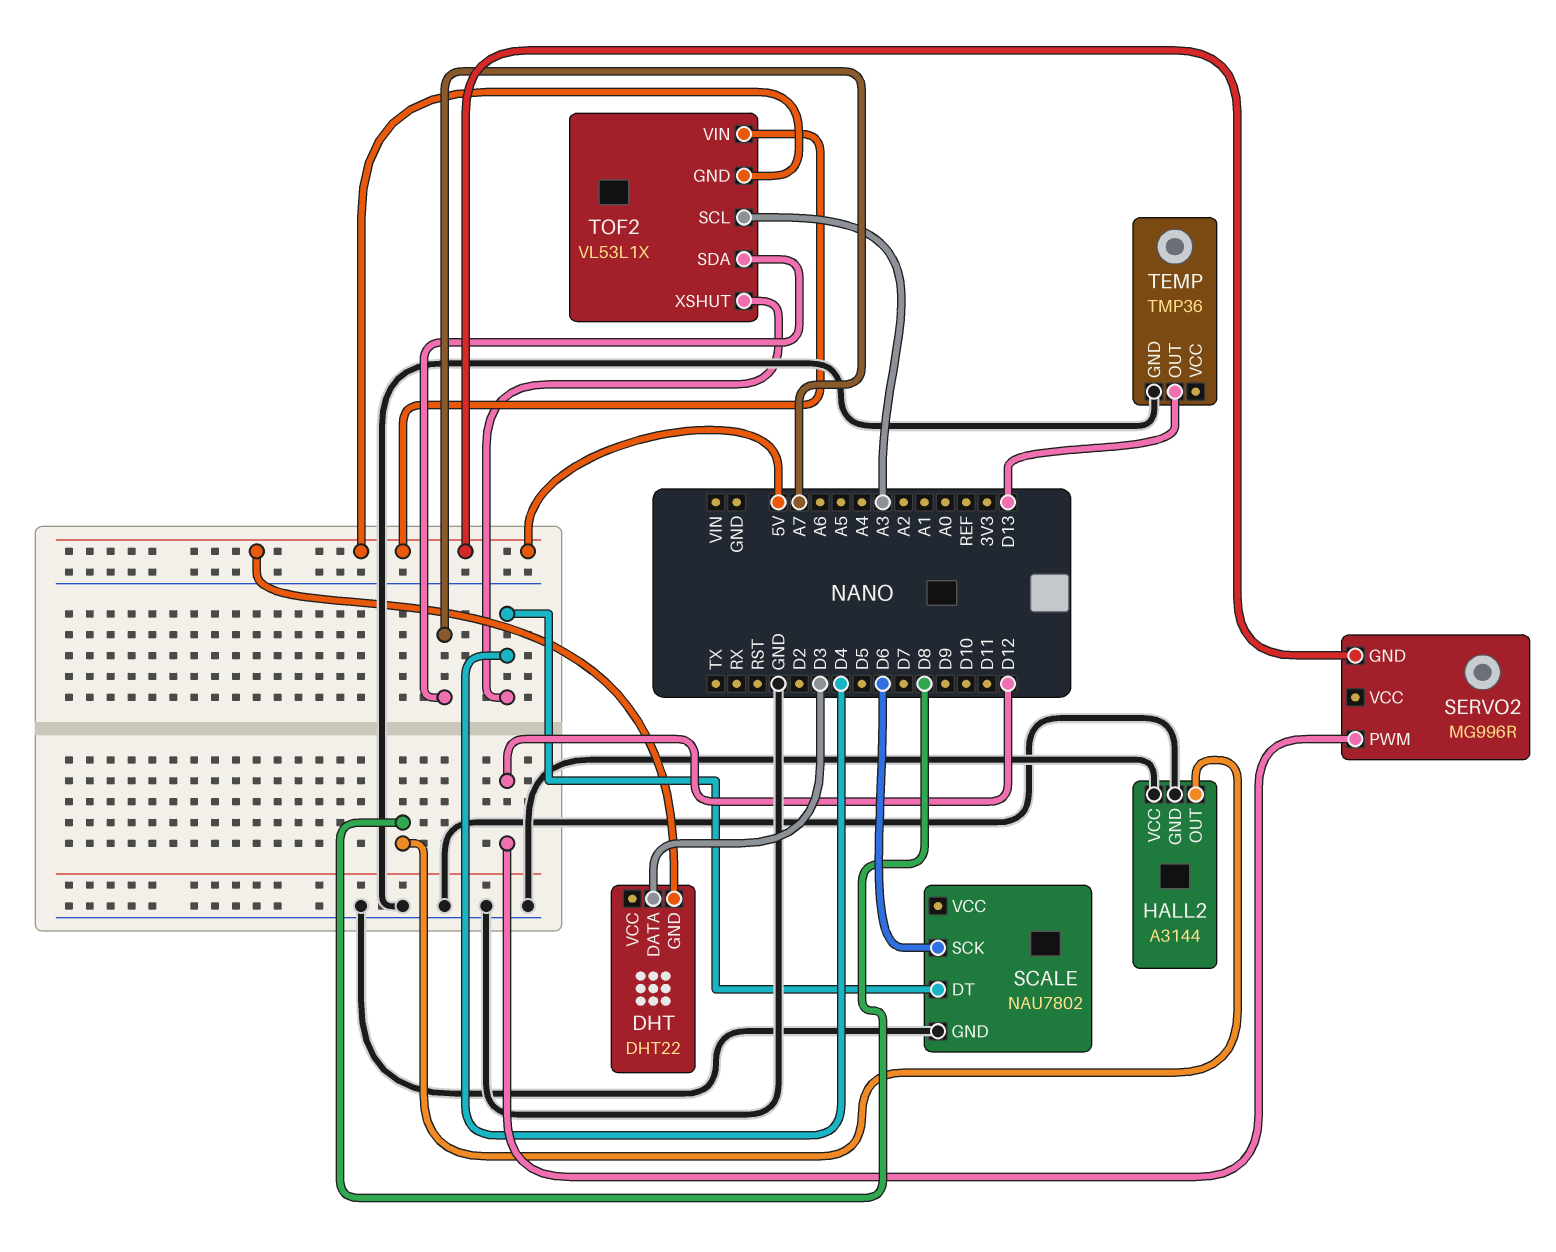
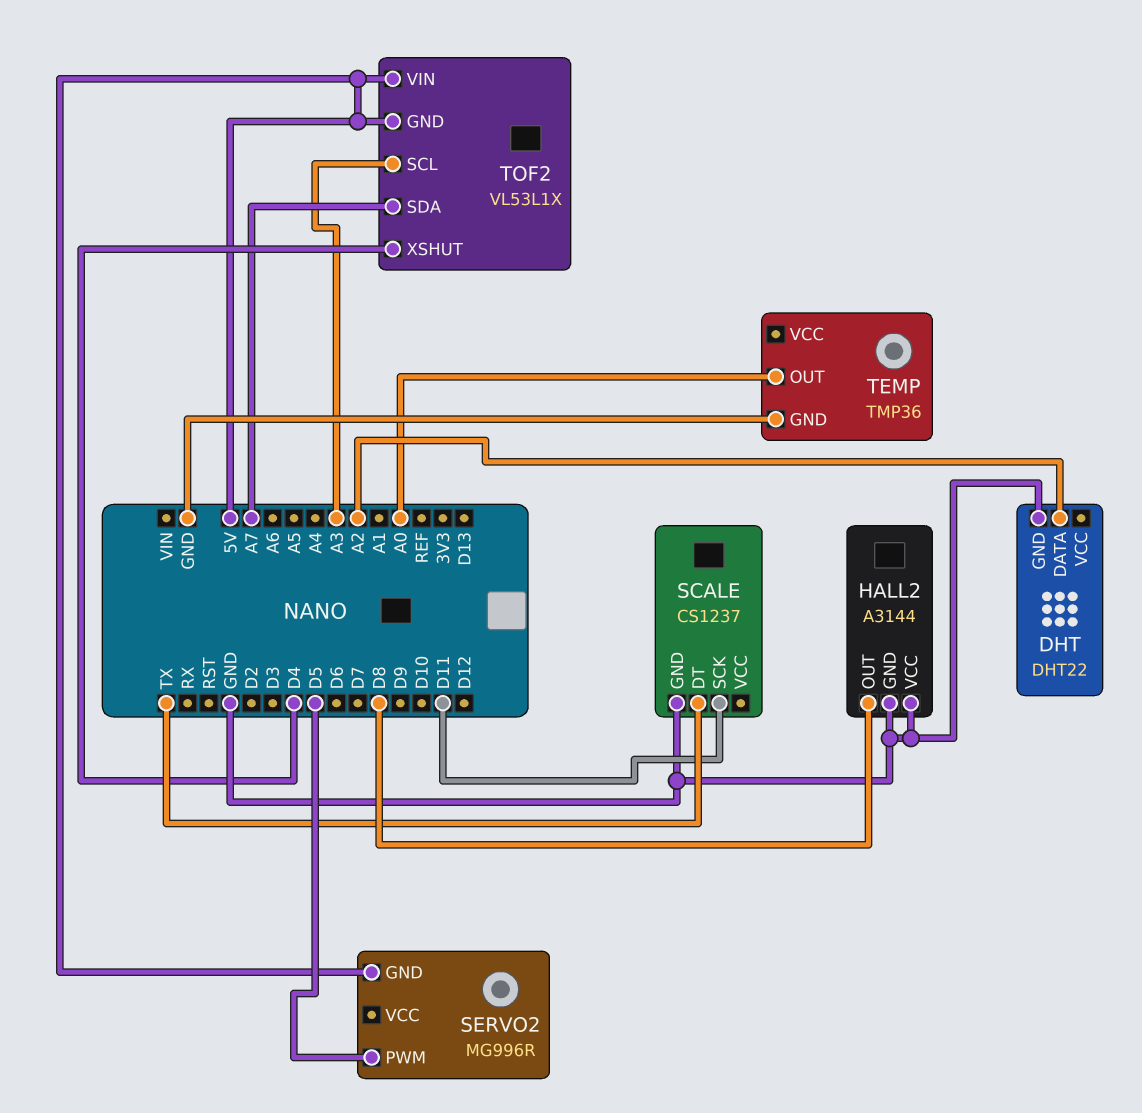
DHT pin DATA: D3 -> A2
DHT pin GND: 5V -> GND
SCALE: NAU7802 -> CS1237
SCALE pin DT: D4 -> TX
SCALE pin SCK: D6 -> D11
SERVO2 pin PWM: D12 -> D5
TEMP pin OUT: D13 -> A0

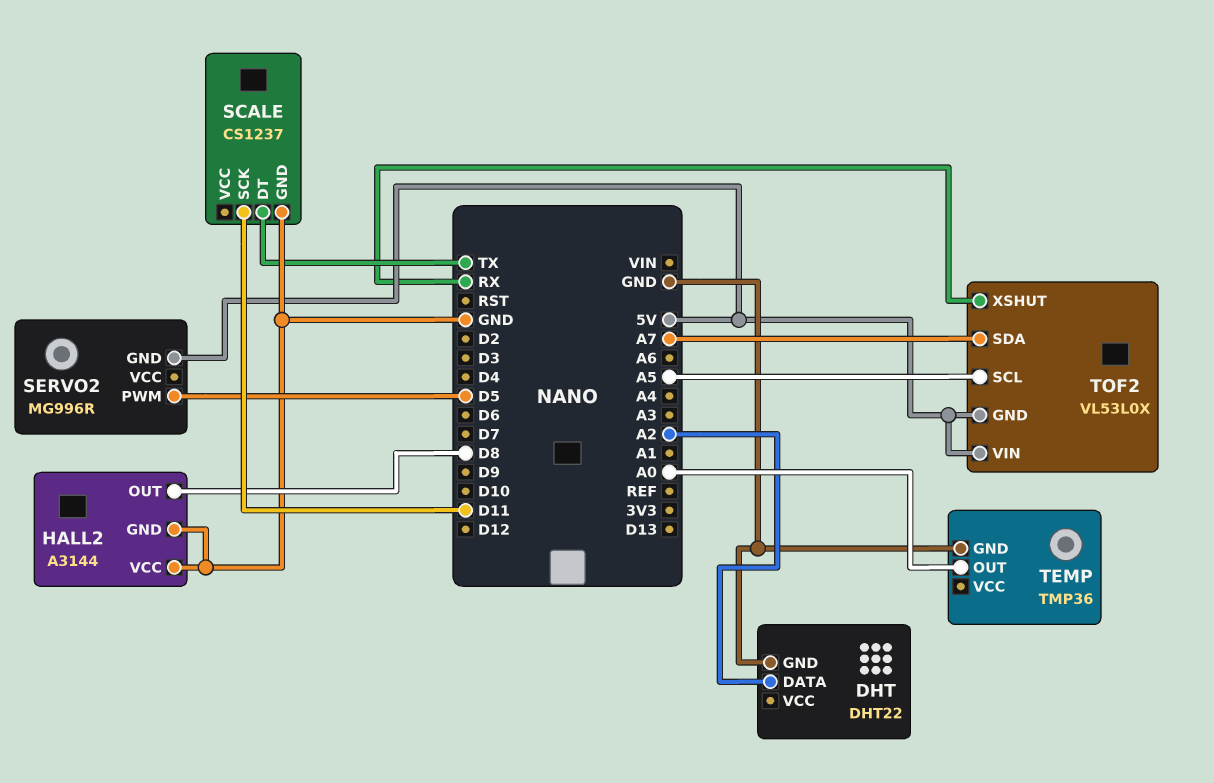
TOF2: VL53L1X -> VL53L0X
TOF2 pin SCL: A3 -> A5
TOF2 pin XSHUT: D4 -> RX

